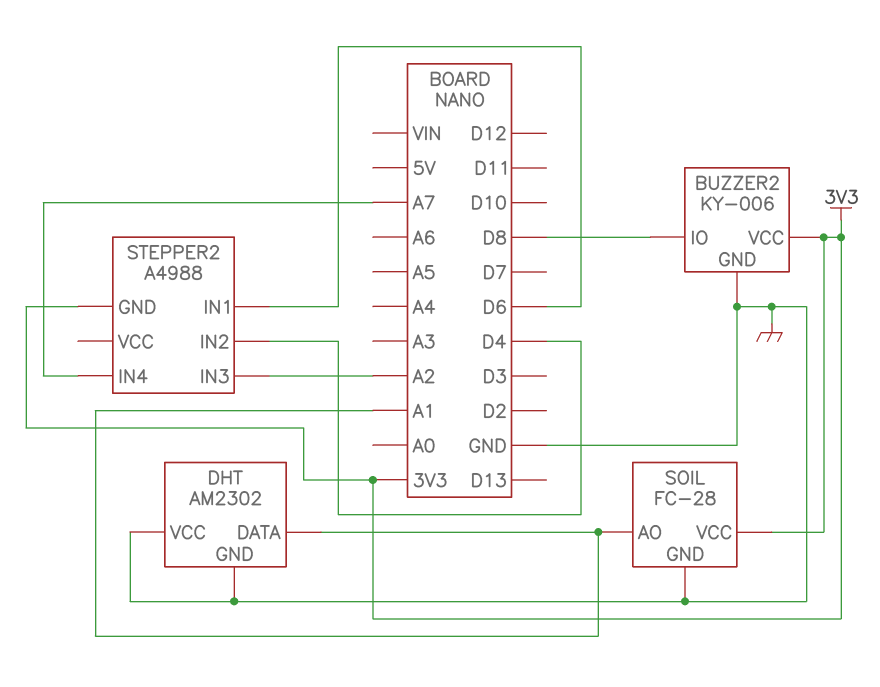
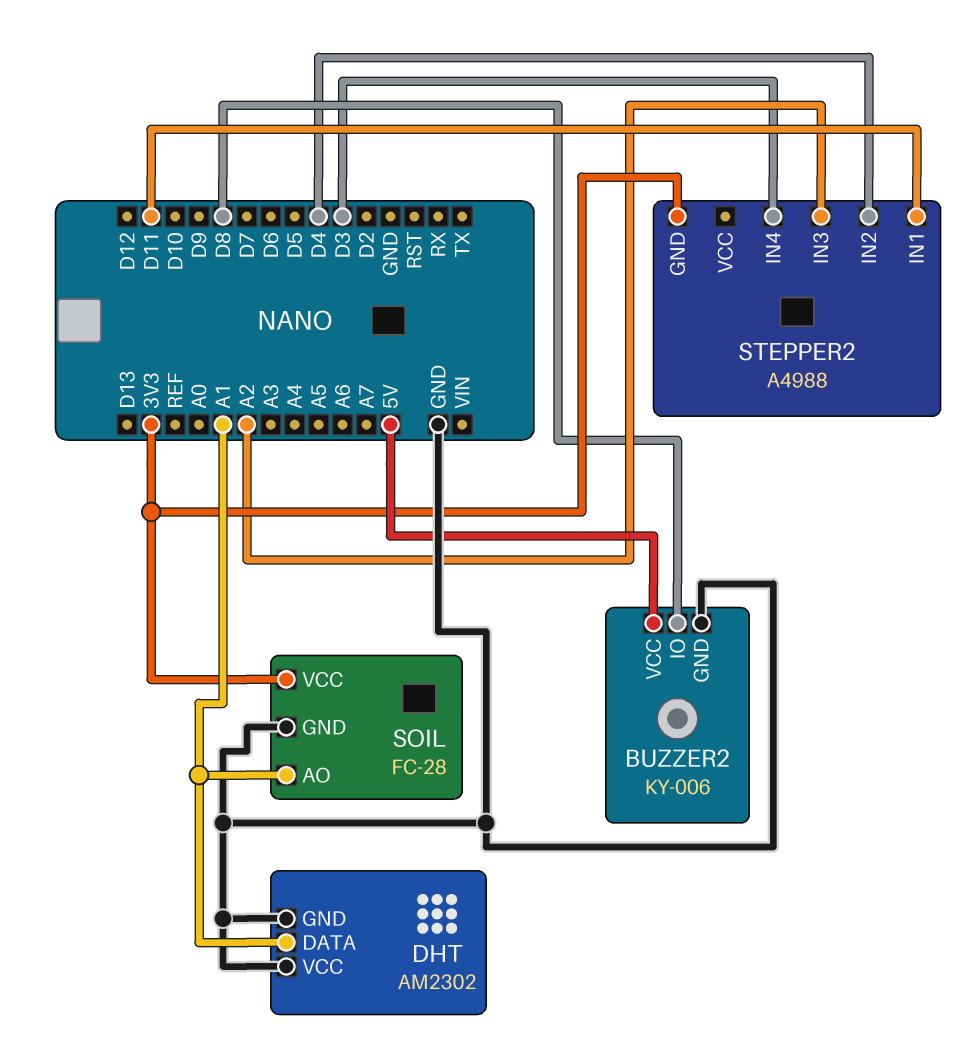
BUZZER2 pin VCC: 3V3 -> 5V
STEPPER2 pin IN1: D6 -> D11
STEPPER2 pin IN4: A7 -> D3

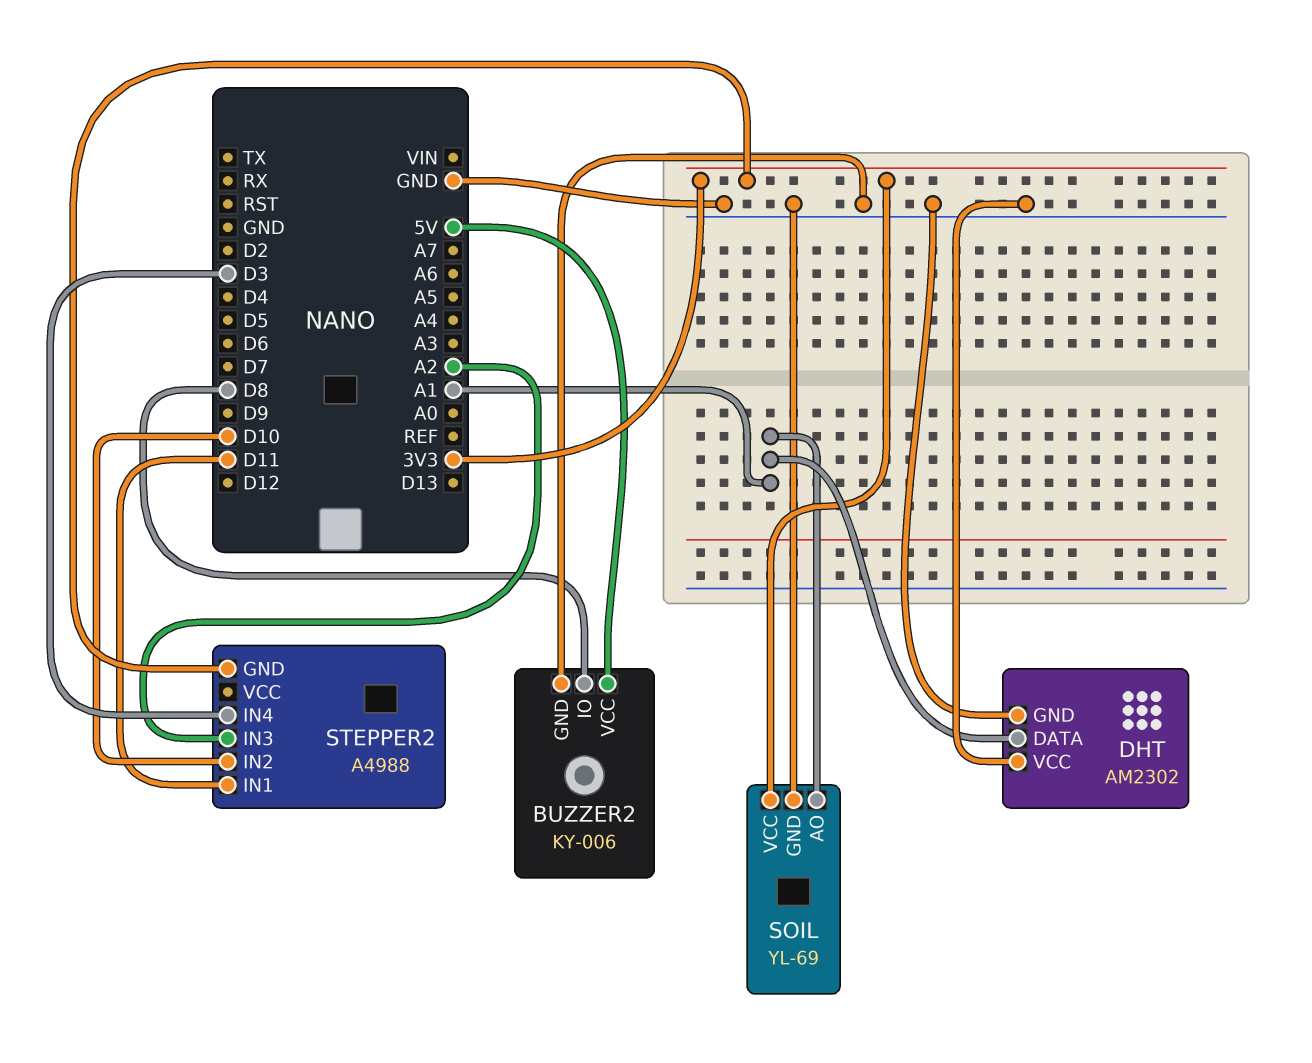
SOIL: FC-28 -> YL-69
STEPPER2 pin IN2: D4 -> D10

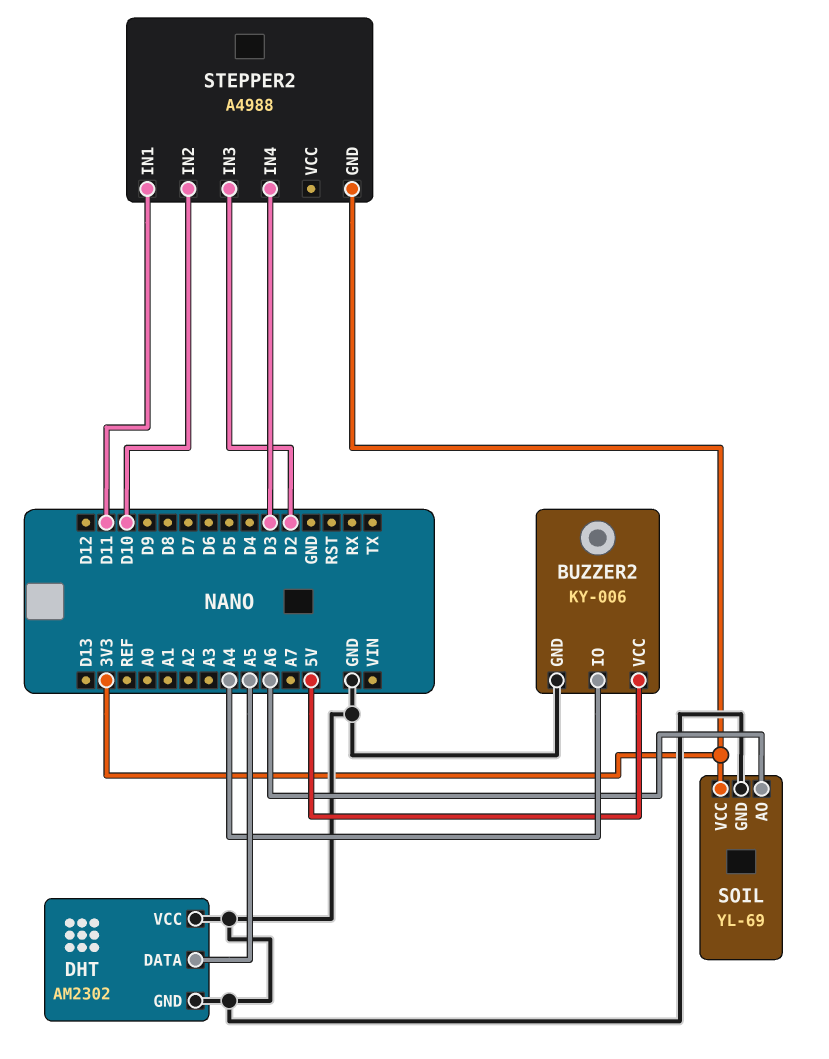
BUZZER2 pin IO: D8 -> A4
DHT pin DATA: A1 -> A5
SOIL pin AO: A1 -> A6
STEPPER2 pin IN3: A2 -> D2

